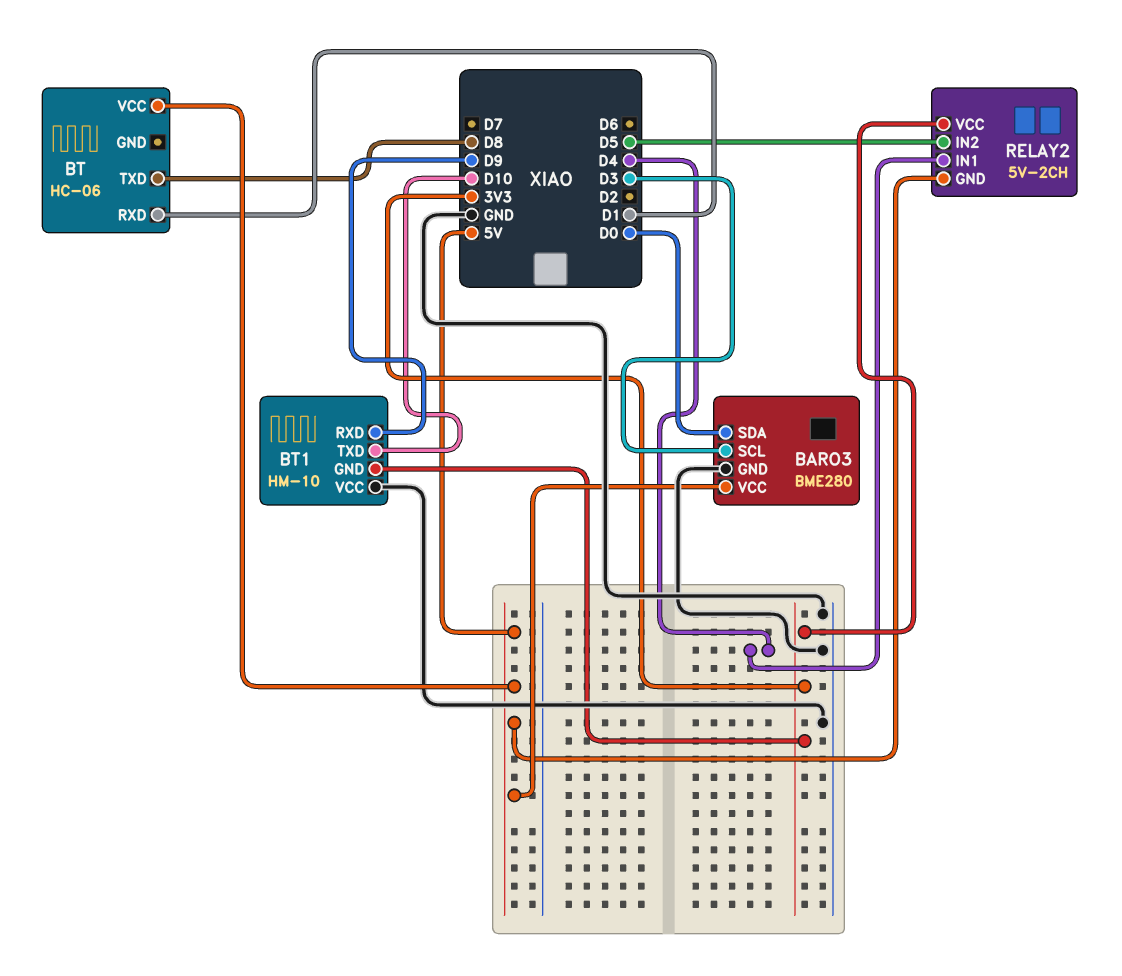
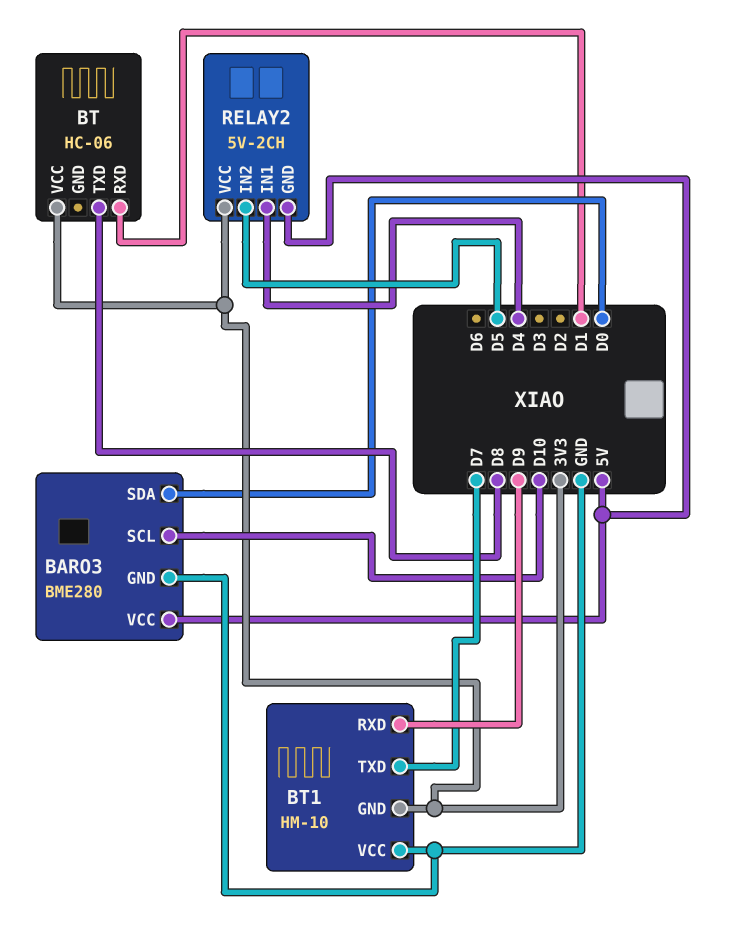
BARO3 pin SCL: D3 -> D10
BT pin VCC: 5V -> 3V3
BT1 pin TXD: D10 -> D7

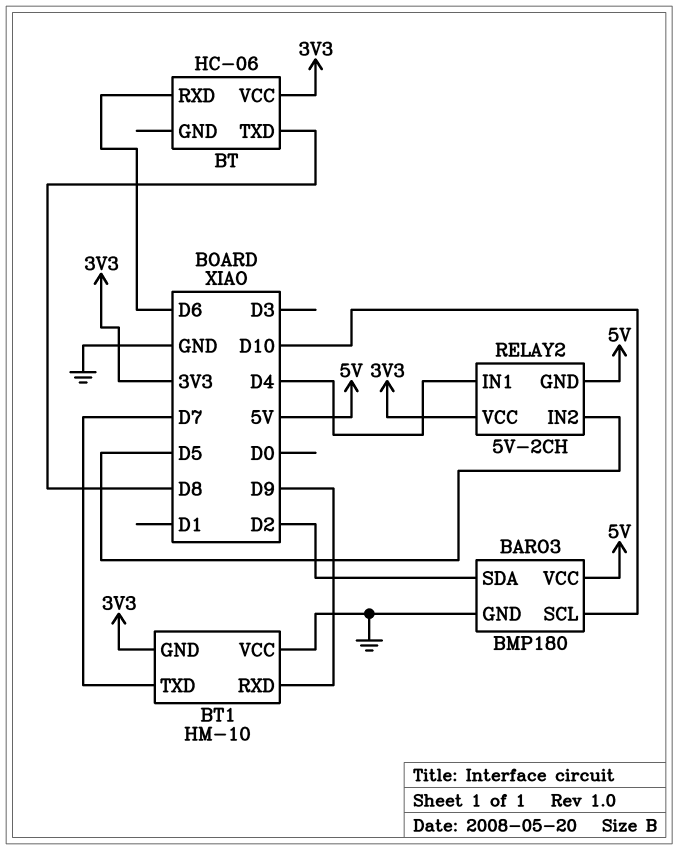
BARO3: BME280 -> BMP180
BARO3 pin SDA: D0 -> D2
BT pin RXD: D1 -> D6

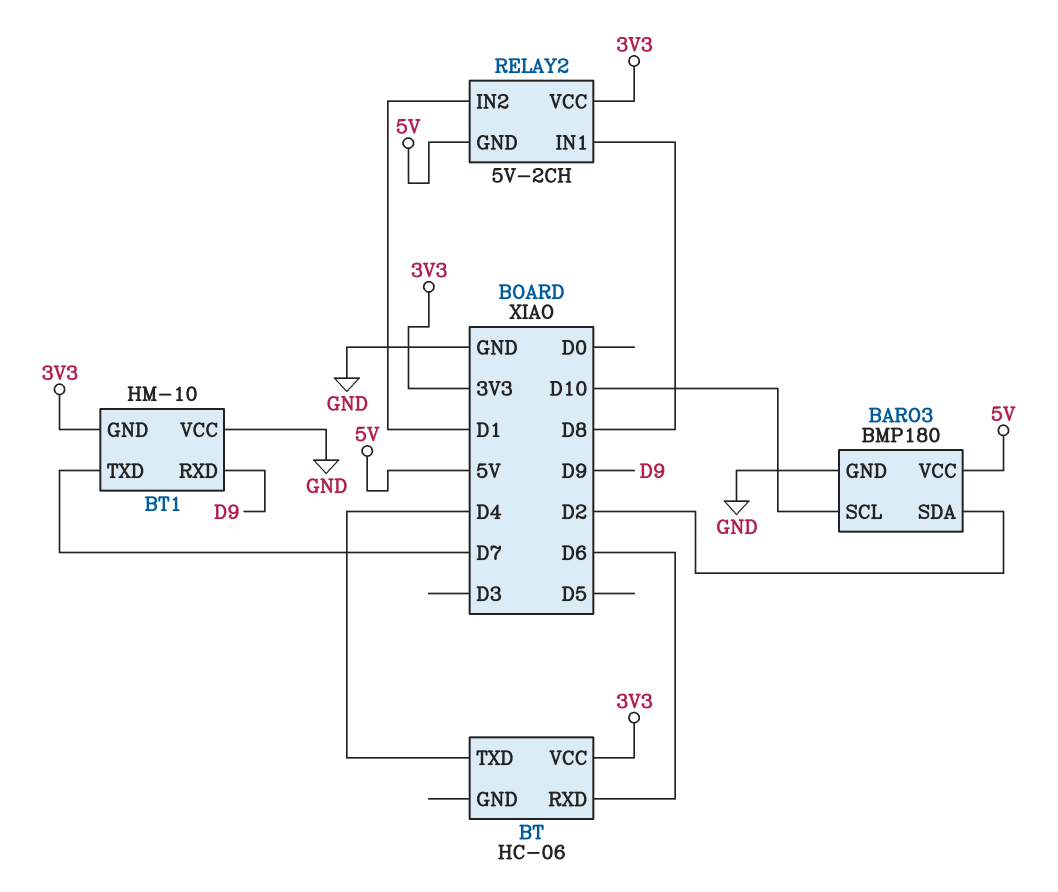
BT pin TXD: D8 -> D4
RELAY2 pin IN1: D4 -> D8
RELAY2 pin IN2: D5 -> D1

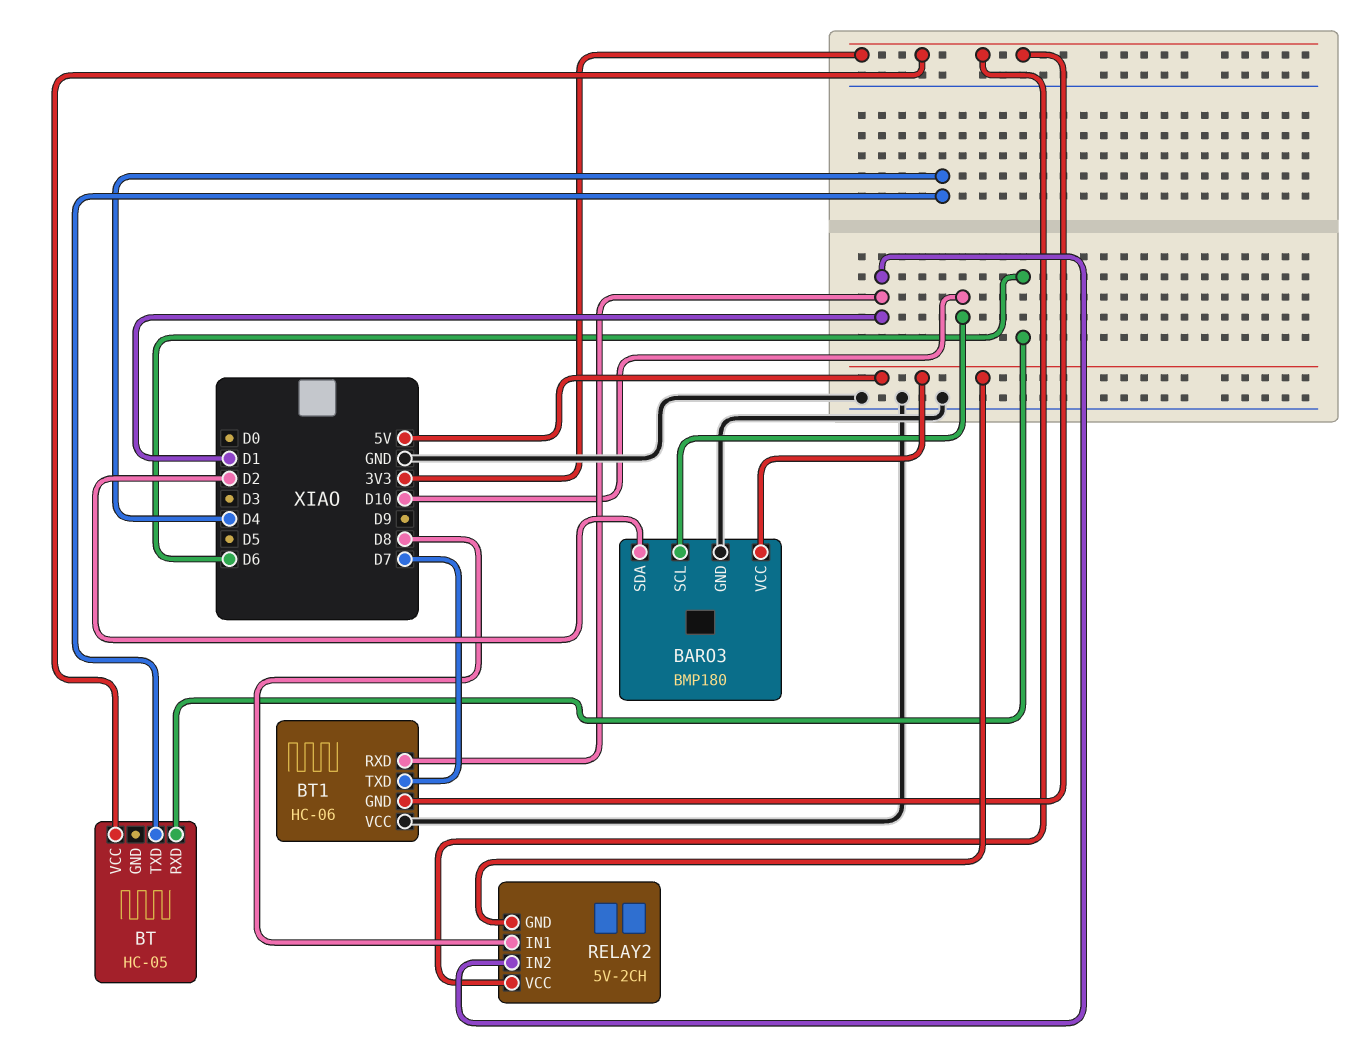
BT: HC-06 -> HC-05
BT1: HM-10 -> HC-06
BT1 pin RXD: D9 -> D1

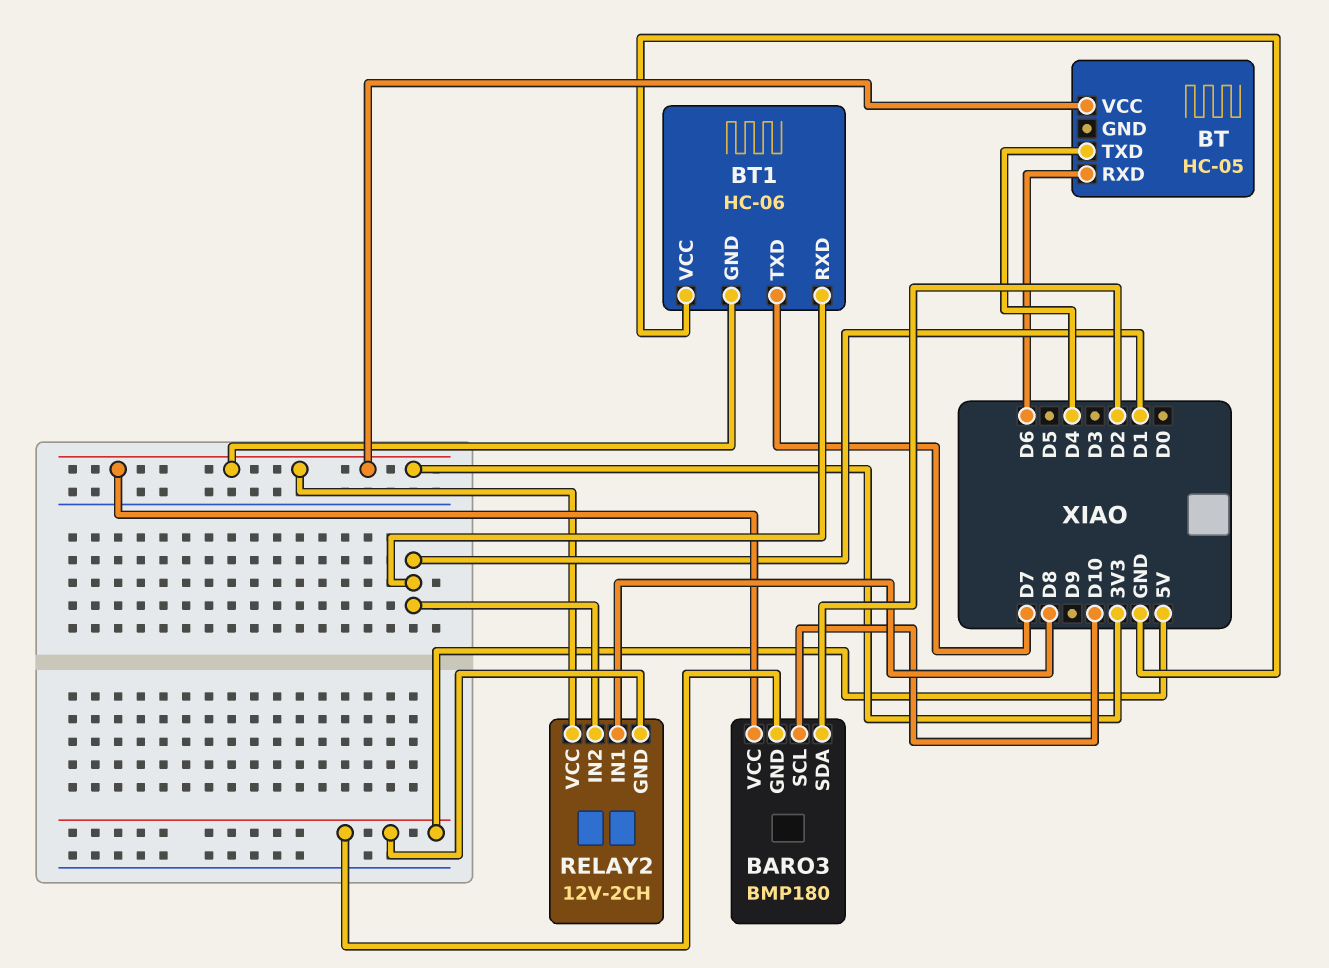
BARO3 pin GND: GND -> 5V
BARO3 pin VCC: 5V -> 3V3
RELAY2: 5V-2CH -> 12V-2CH

